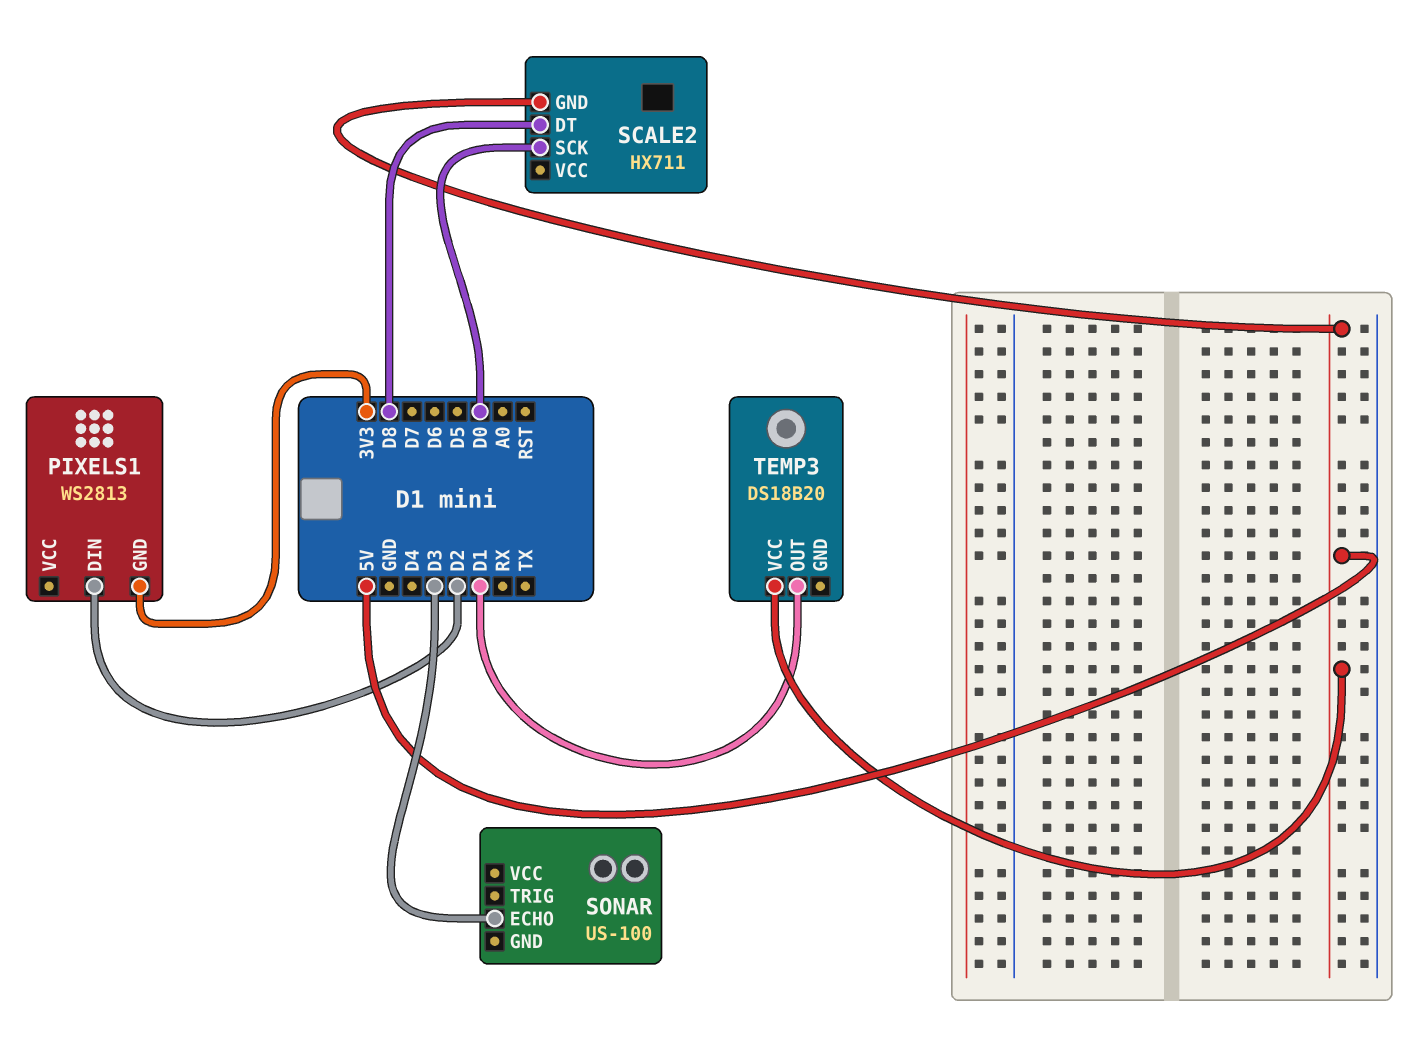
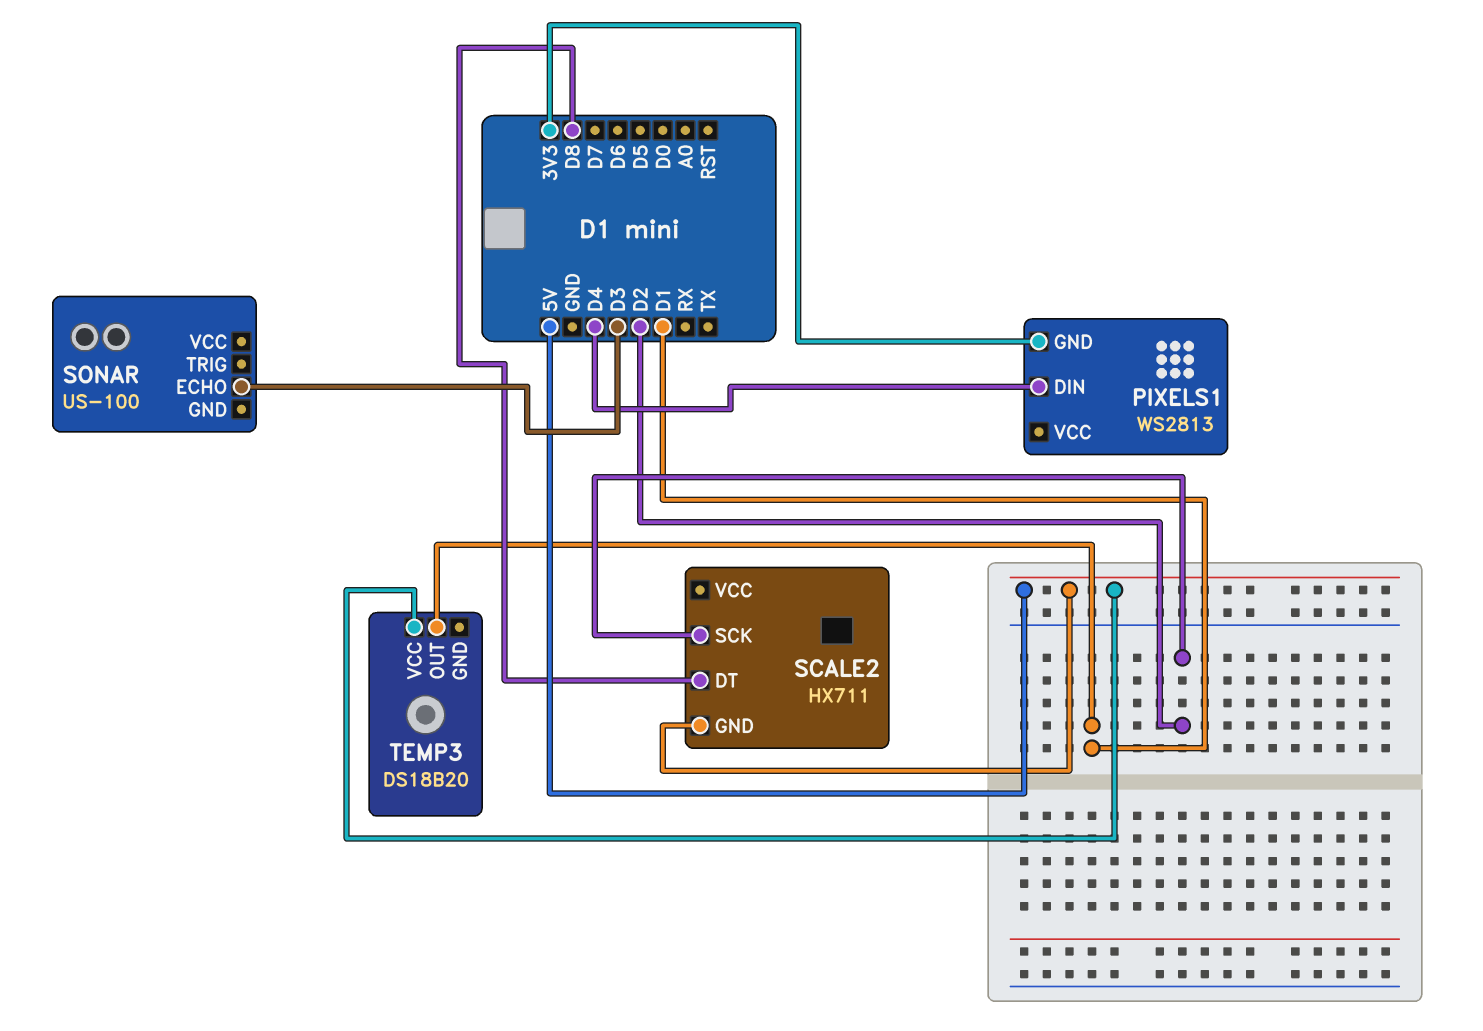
PIXELS1 pin DIN: D2 -> D4
SCALE2 pin SCK: D0 -> D2

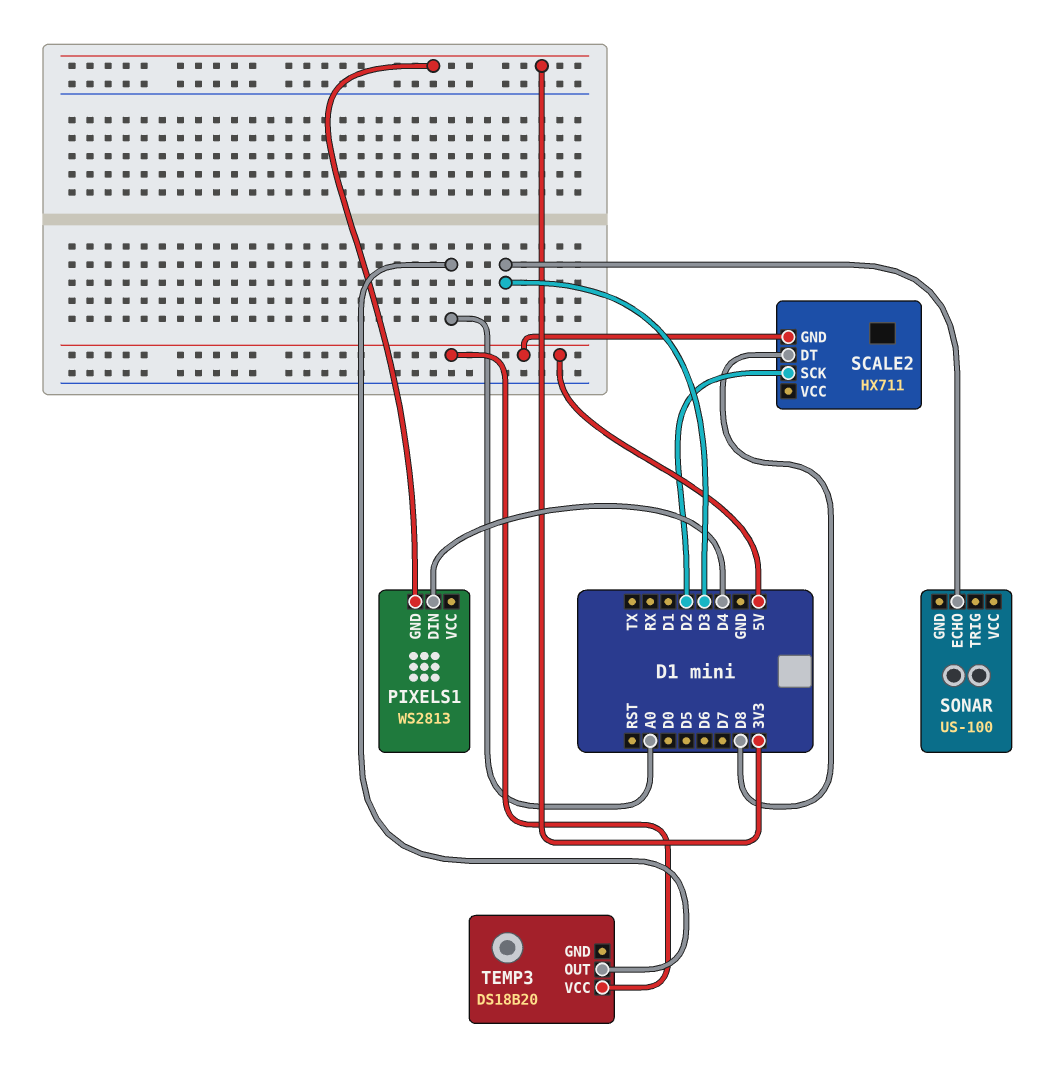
TEMP3 pin OUT: D1 -> A0

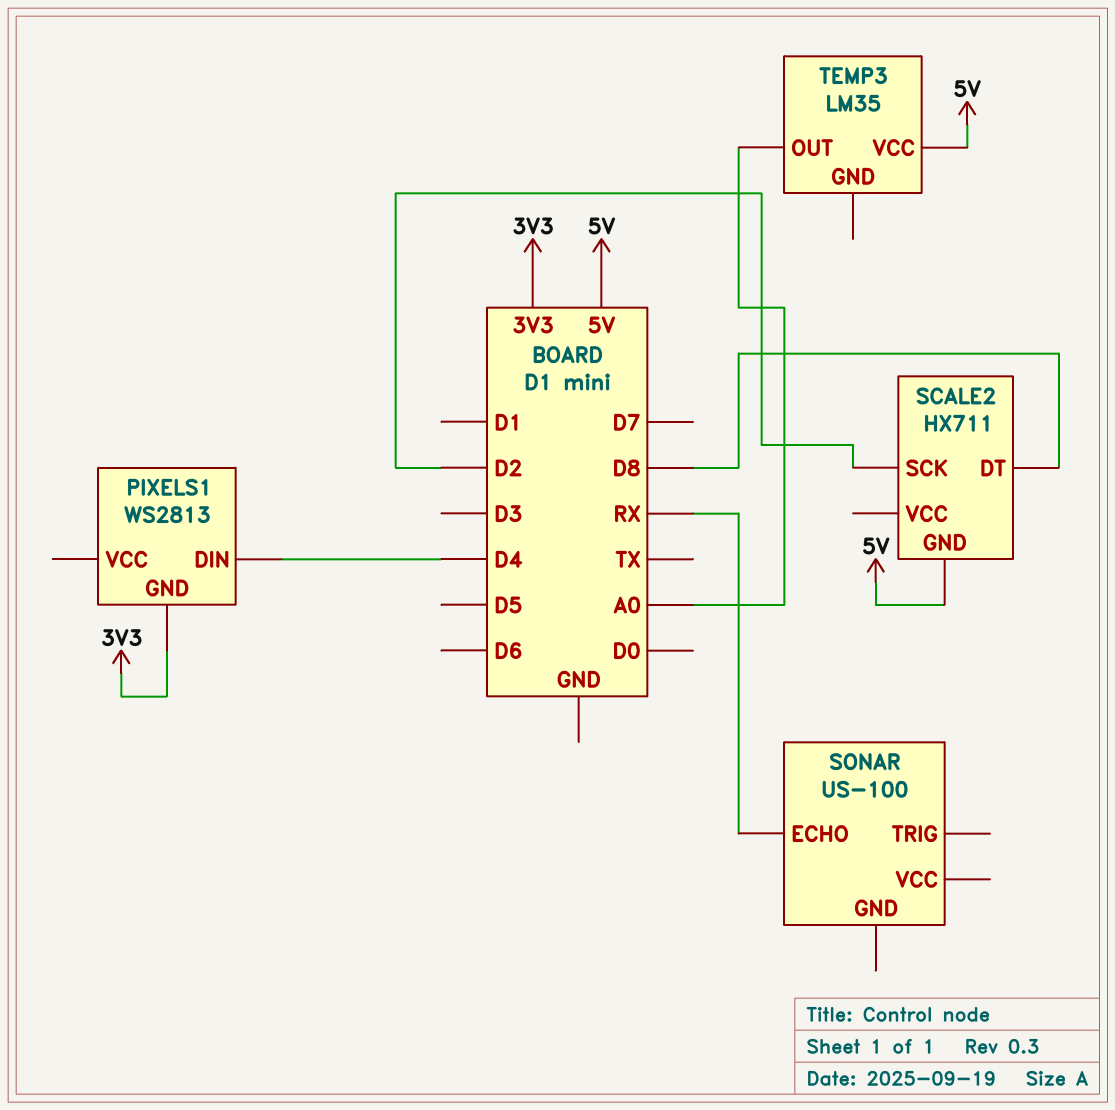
SONAR pin ECHO: D3 -> RX
TEMP3: DS18B20 -> LM35

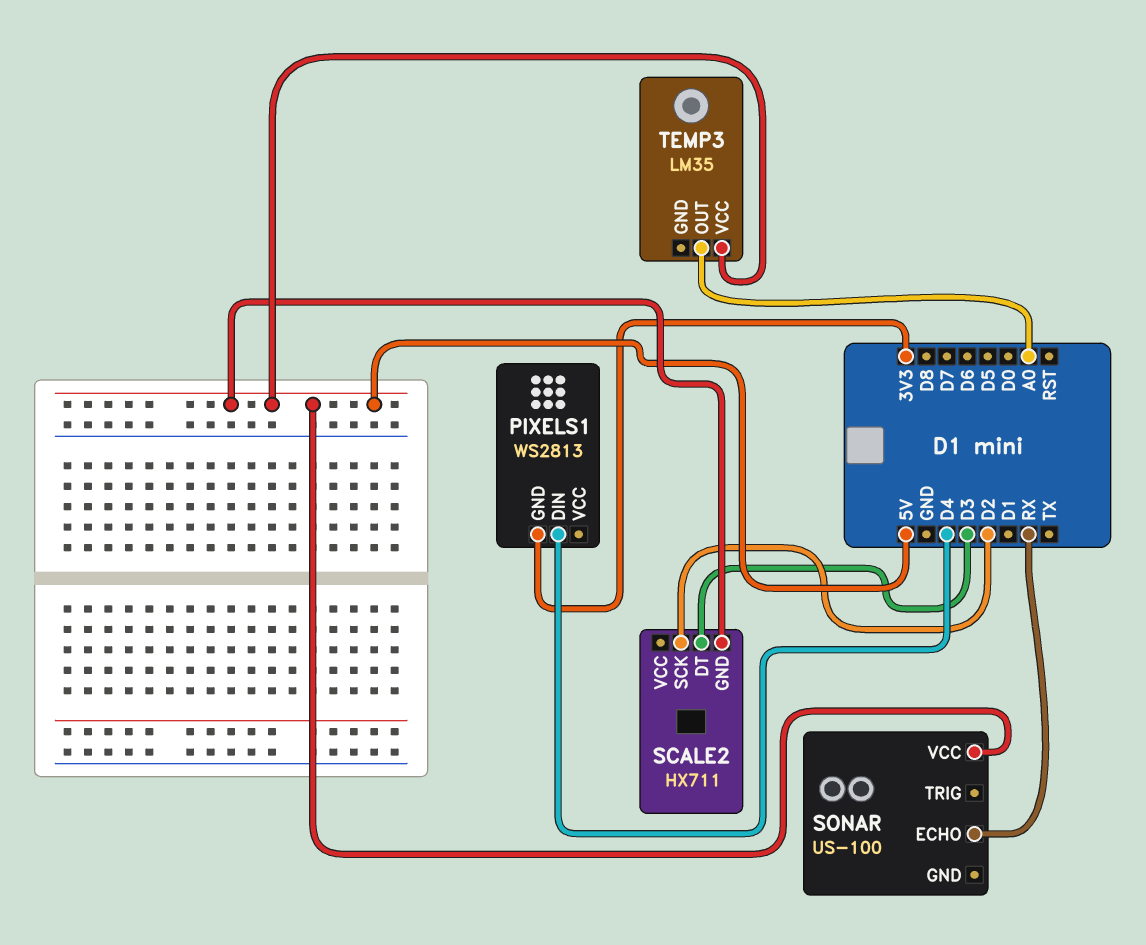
SCALE2 pin DT: D8 -> D3
SONAR pin VCC: none -> 5V

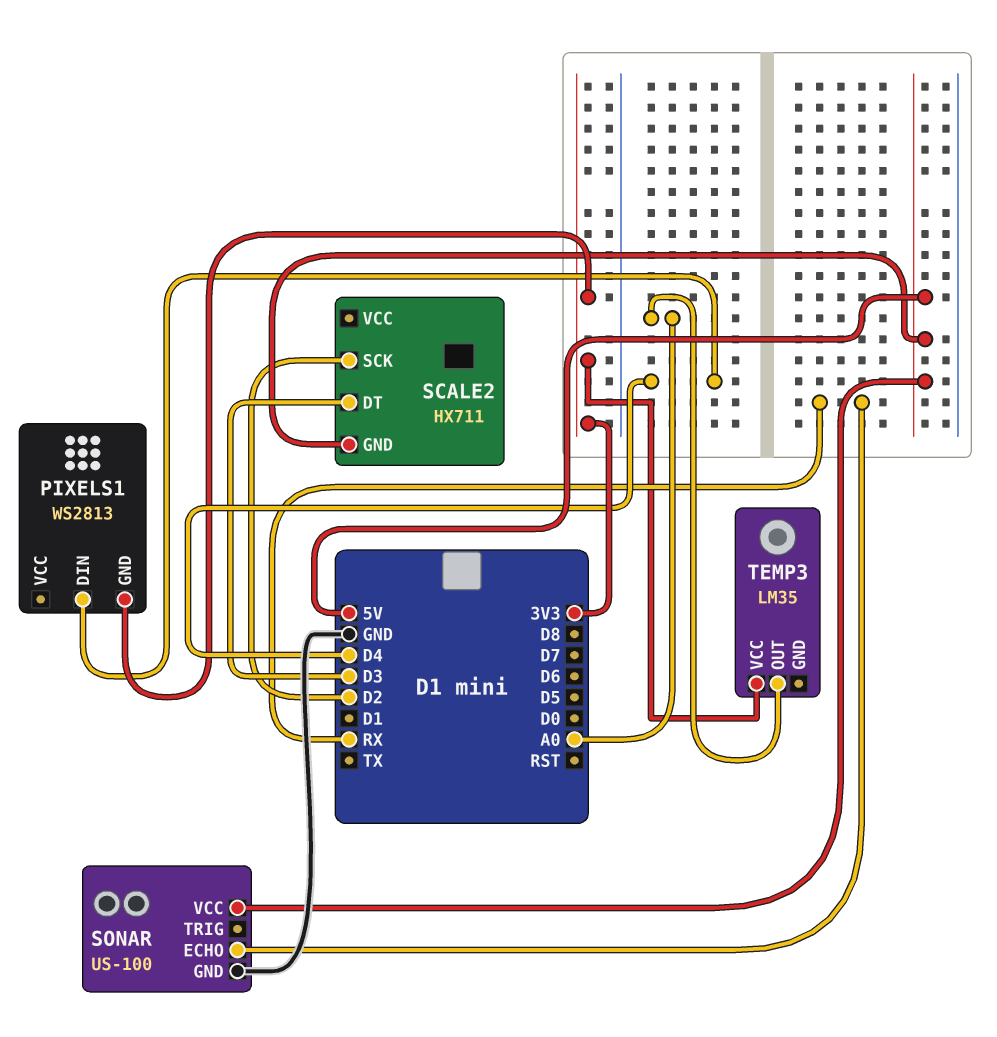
SONAR pin GND: none -> GND
TEMP3 pin VCC: 5V -> 3V3

